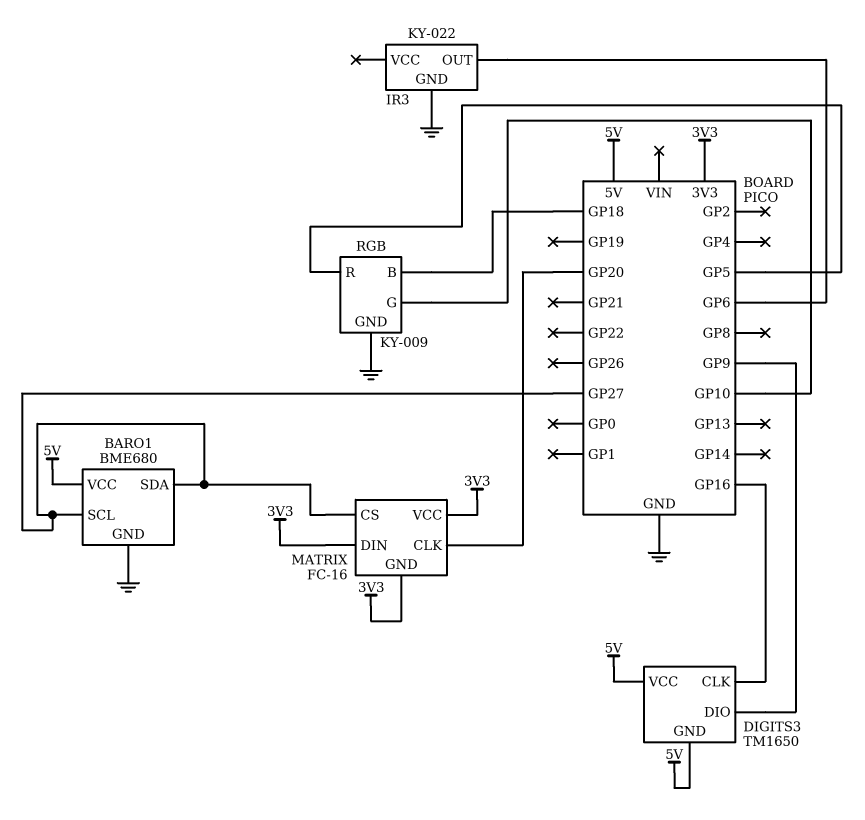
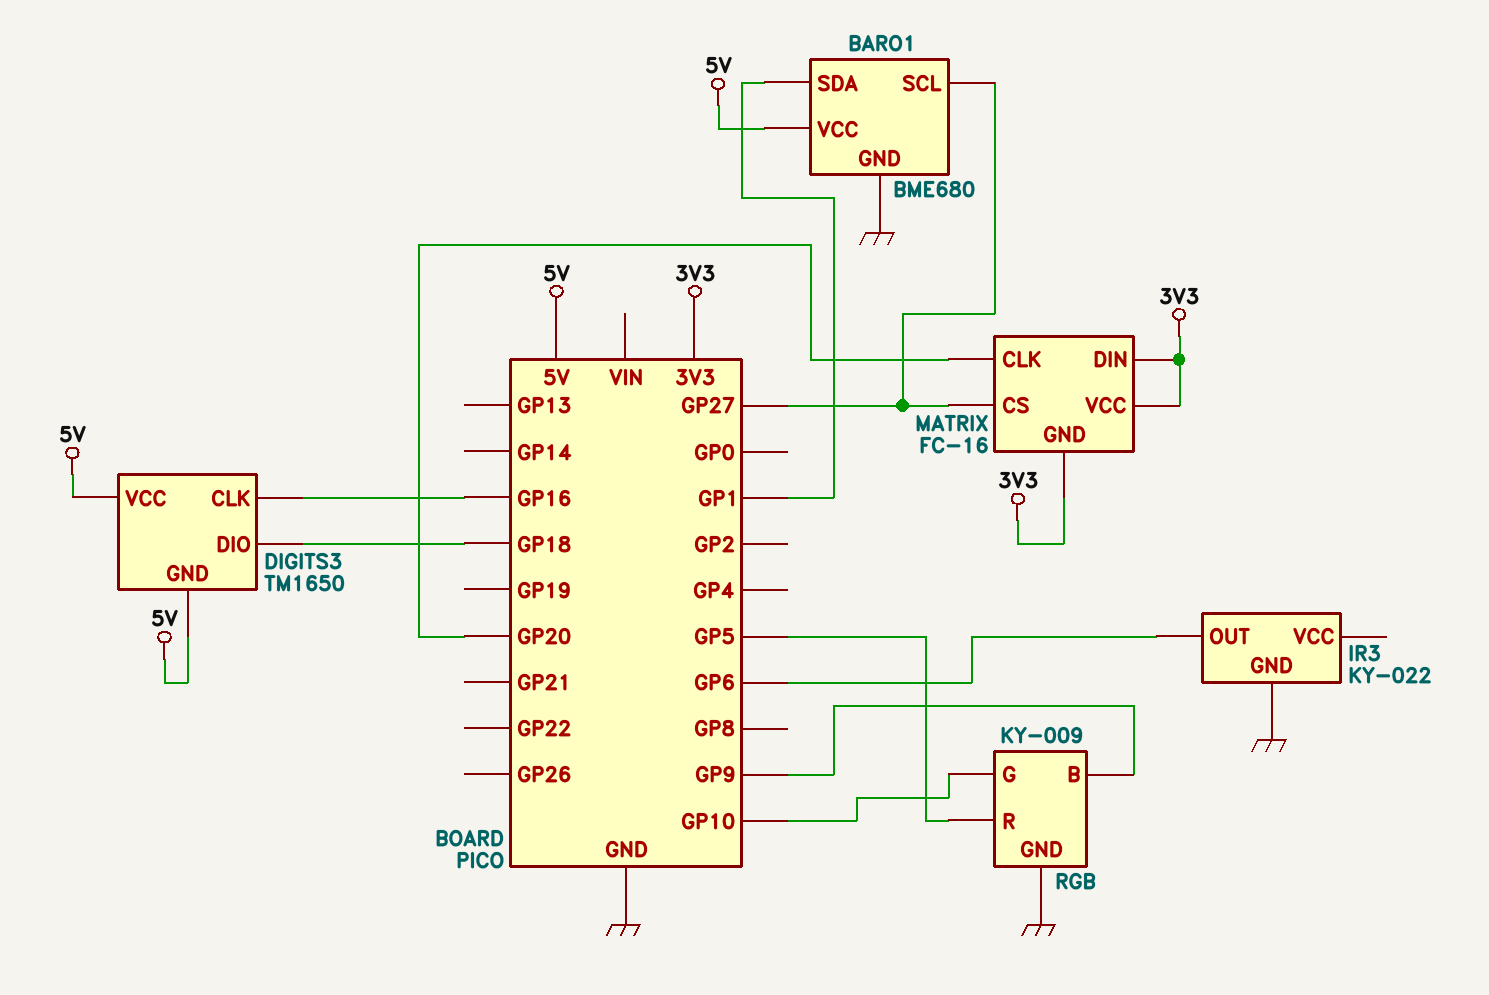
BARO1 pin SDA: GP27 -> GP1
DIGITS3 pin DIO: GP9 -> GP18
RGB pin B: GP18 -> GP9

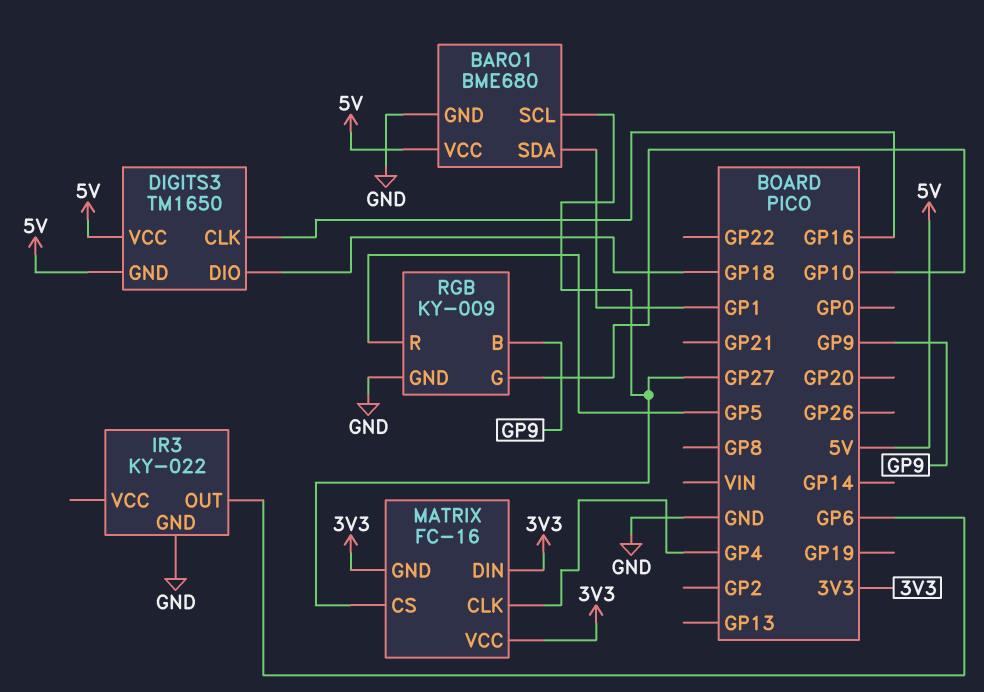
MATRIX pin CLK: GP20 -> GP4

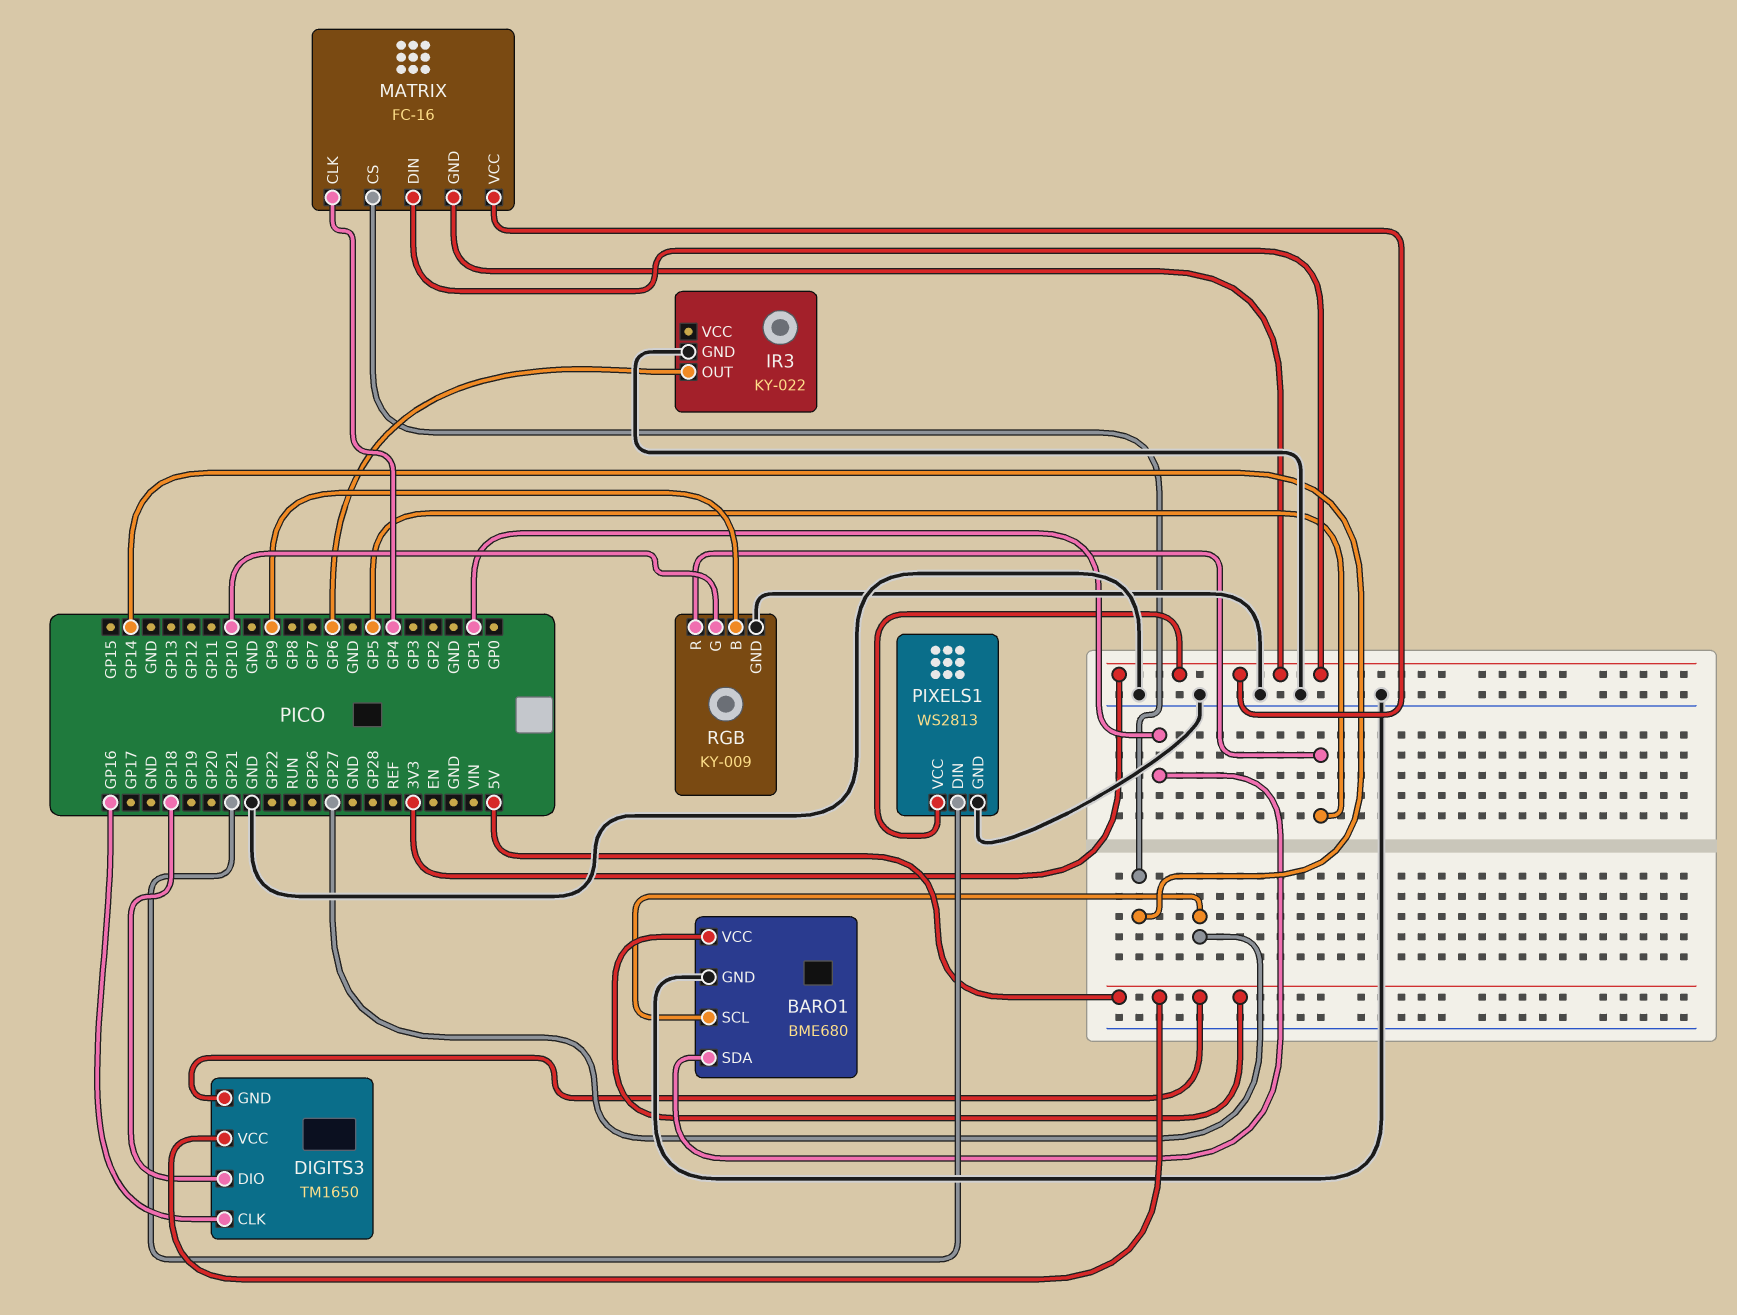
MATRIX pin CS: GP27 -> GP14
PIXELS1: none -> WS2813
PIXELS1 pin DIN: none -> GP21
PIXELS1 pin GND: none -> GND
PIXELS1 pin VCC: none -> 3V3

